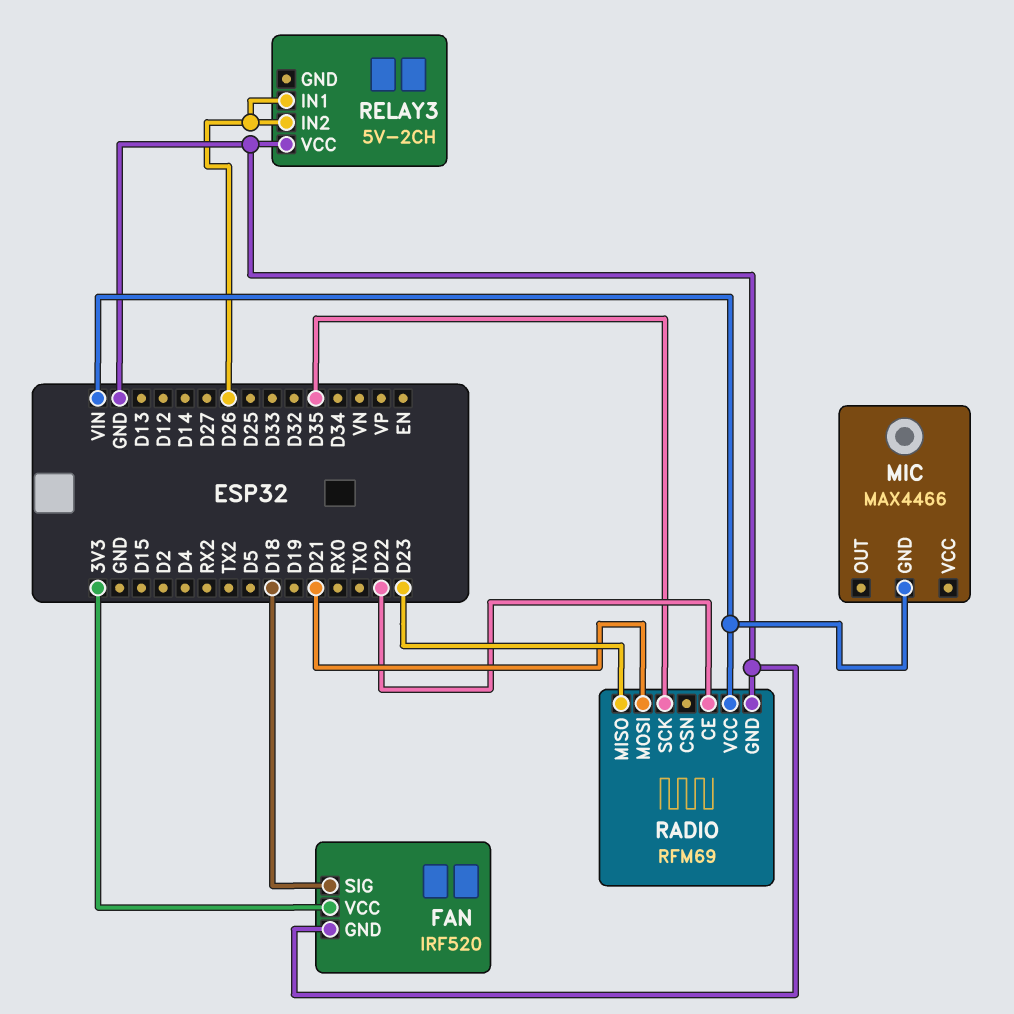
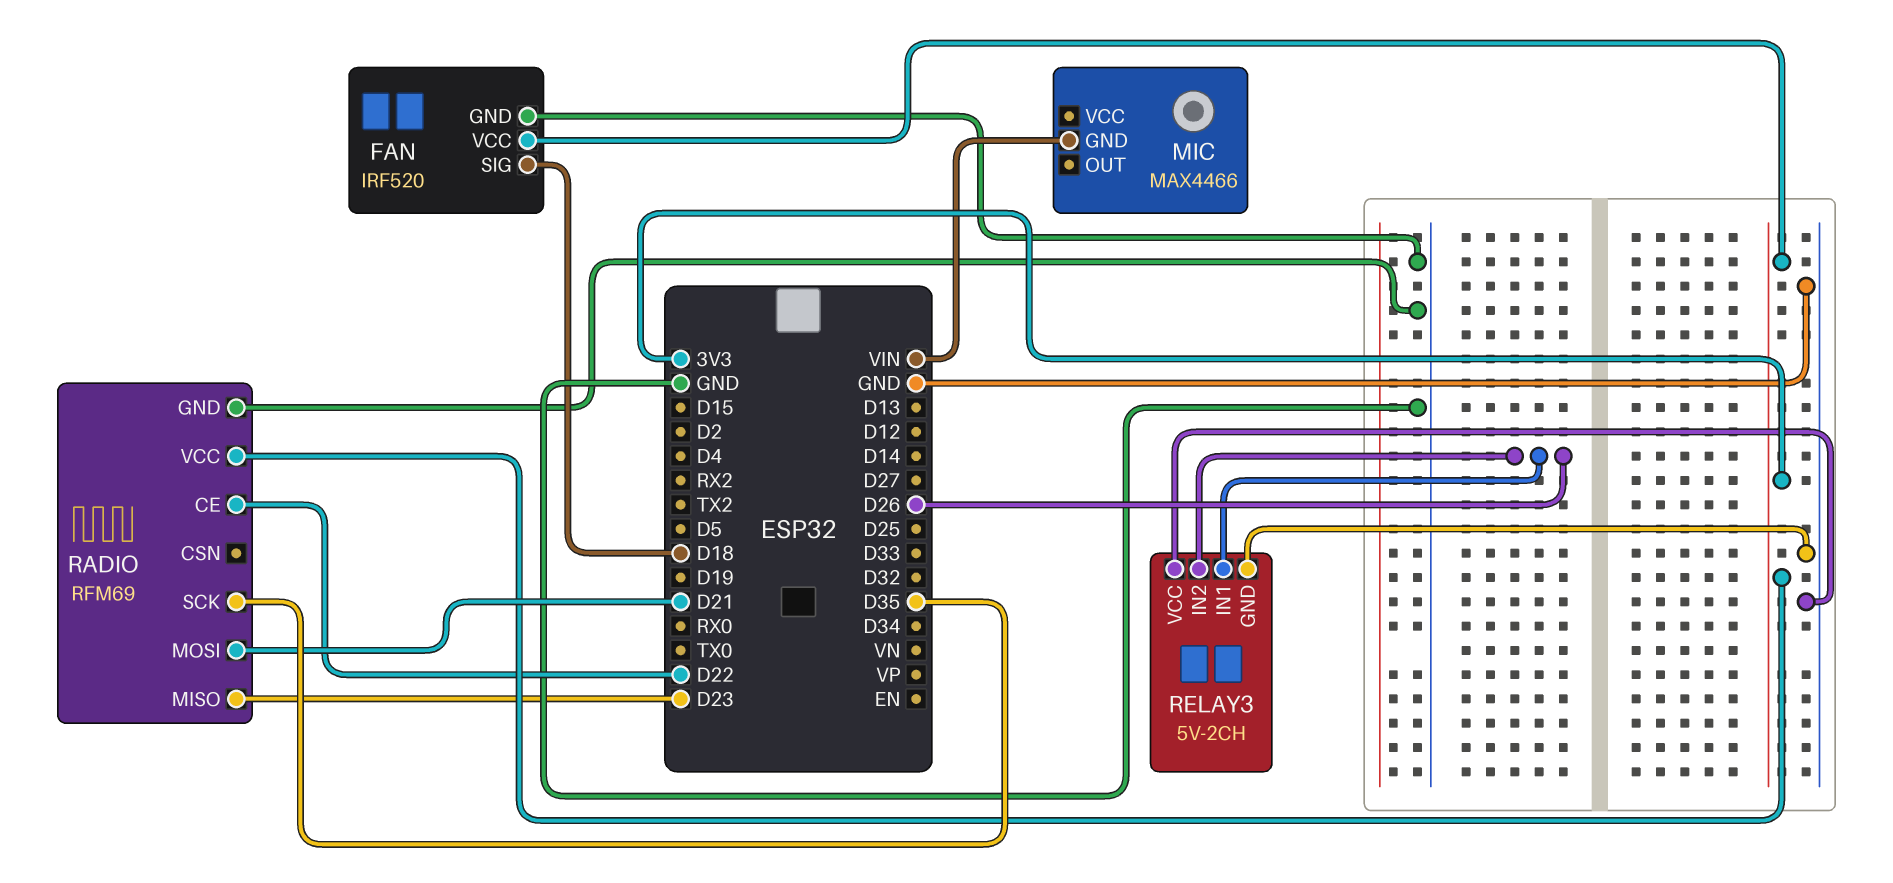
RADIO pin VCC: VIN -> 3V3
RELAY3 pin GND: none -> GND

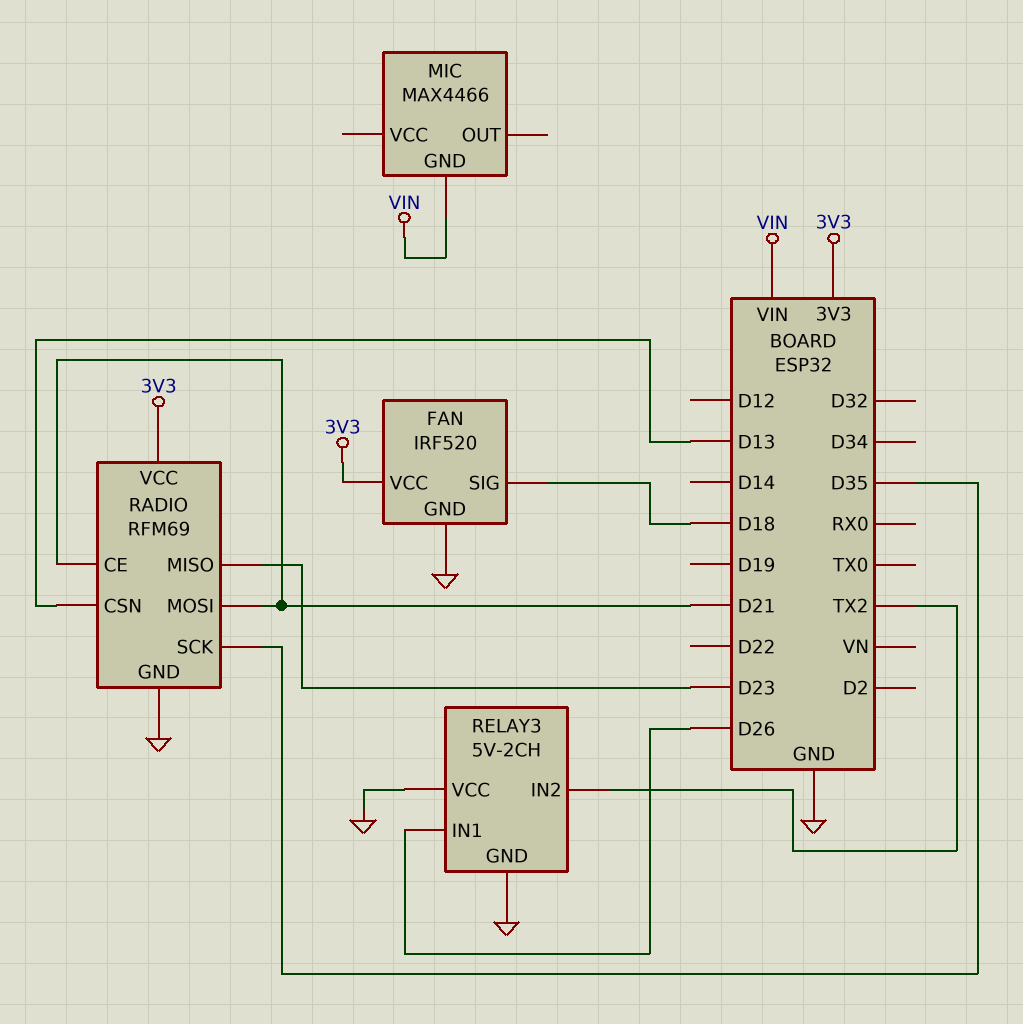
RADIO pin CE: D22 -> D21
RADIO pin CSN: none -> D13
RELAY3 pin IN2: D26 -> TX2

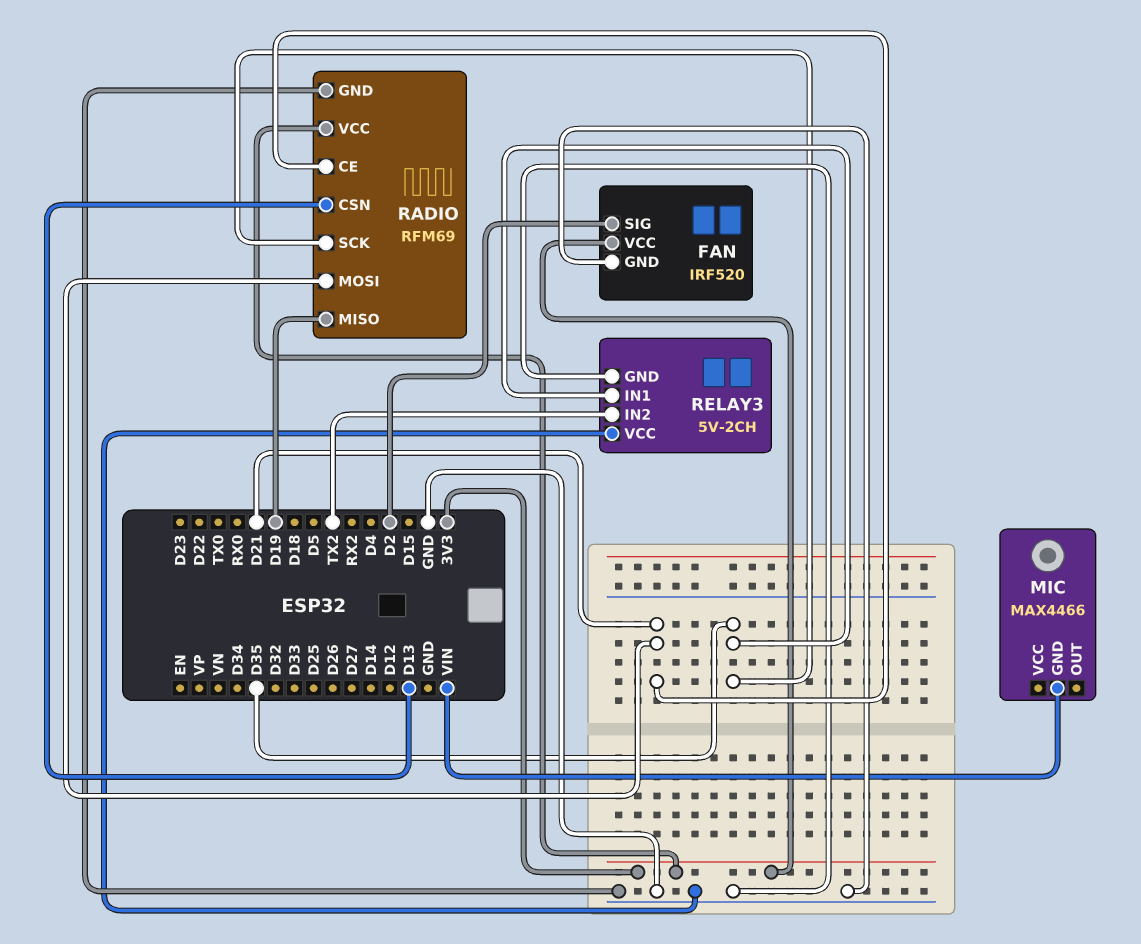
FAN pin SIG: D18 -> D2
RADIO pin MISO: D23 -> D19
RELAY3 pin IN1: D26 -> D35

